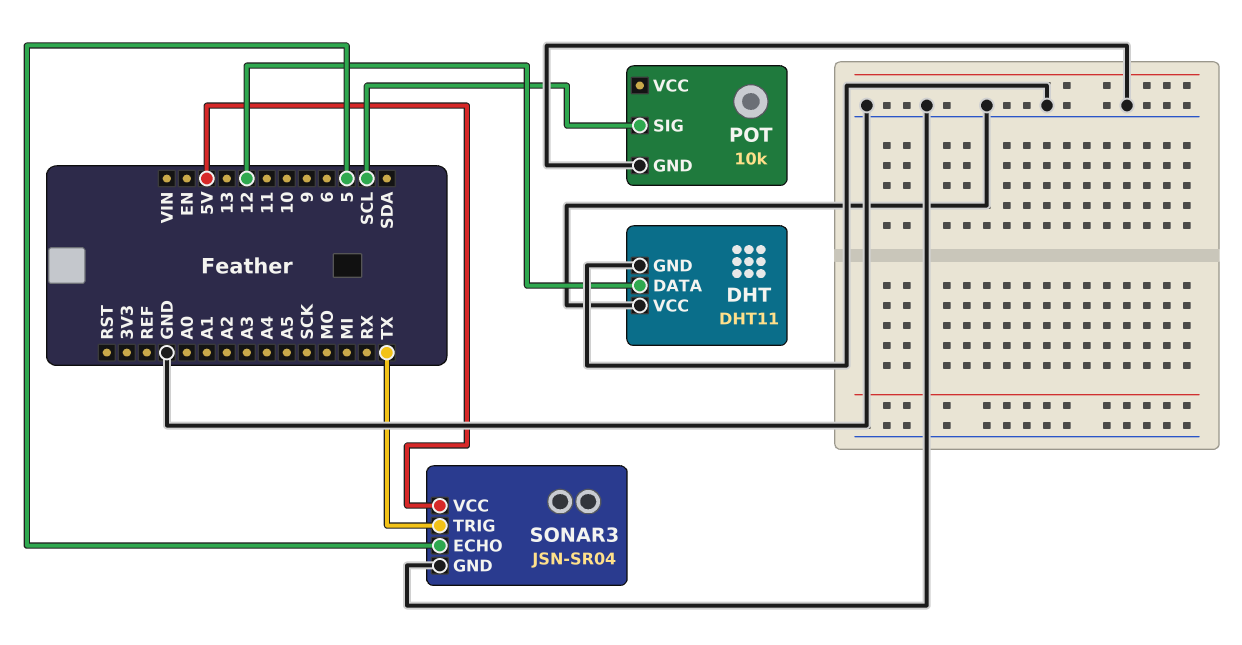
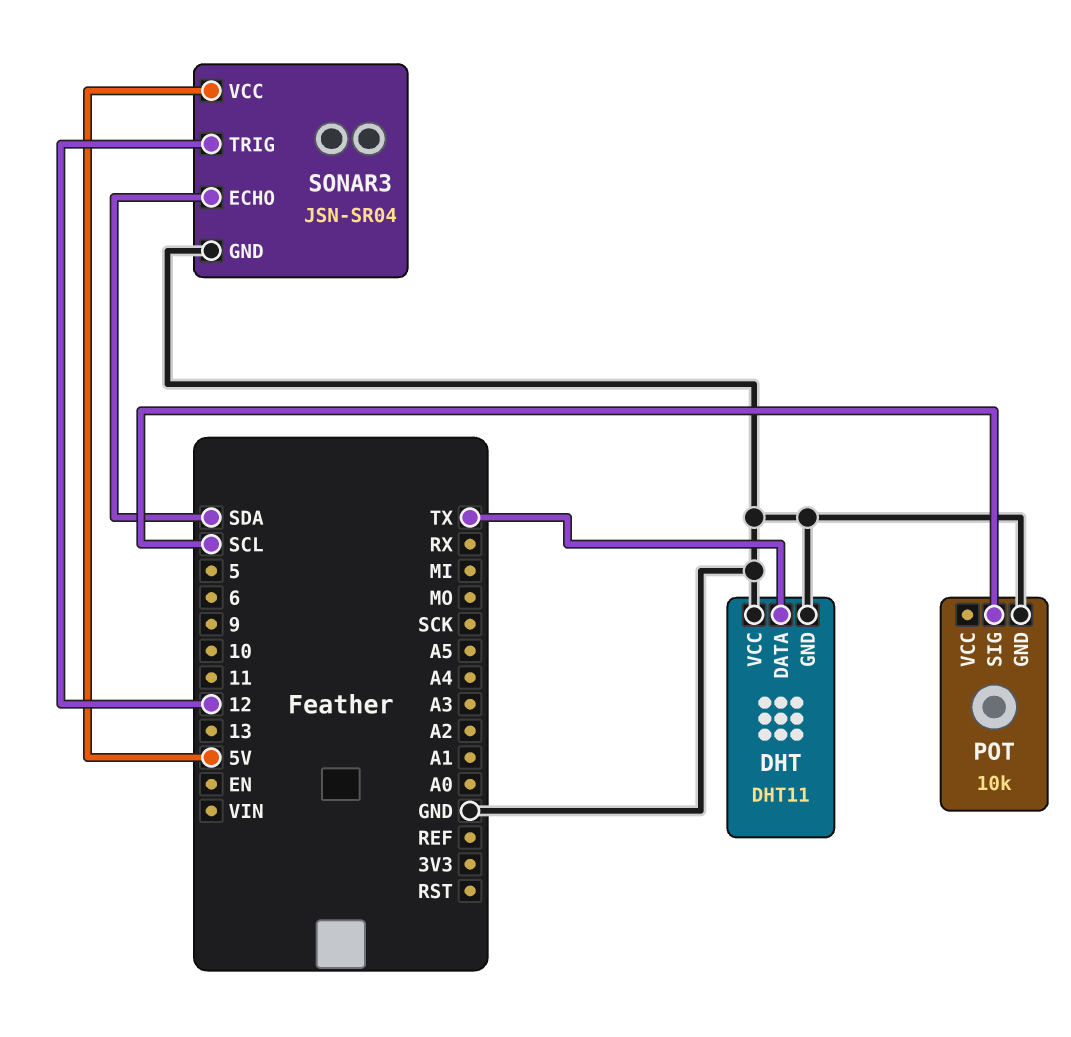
DHT pin DATA: 12 -> TX
SONAR3 pin ECHO: 5 -> SDA
SONAR3 pin TRIG: TX -> 12

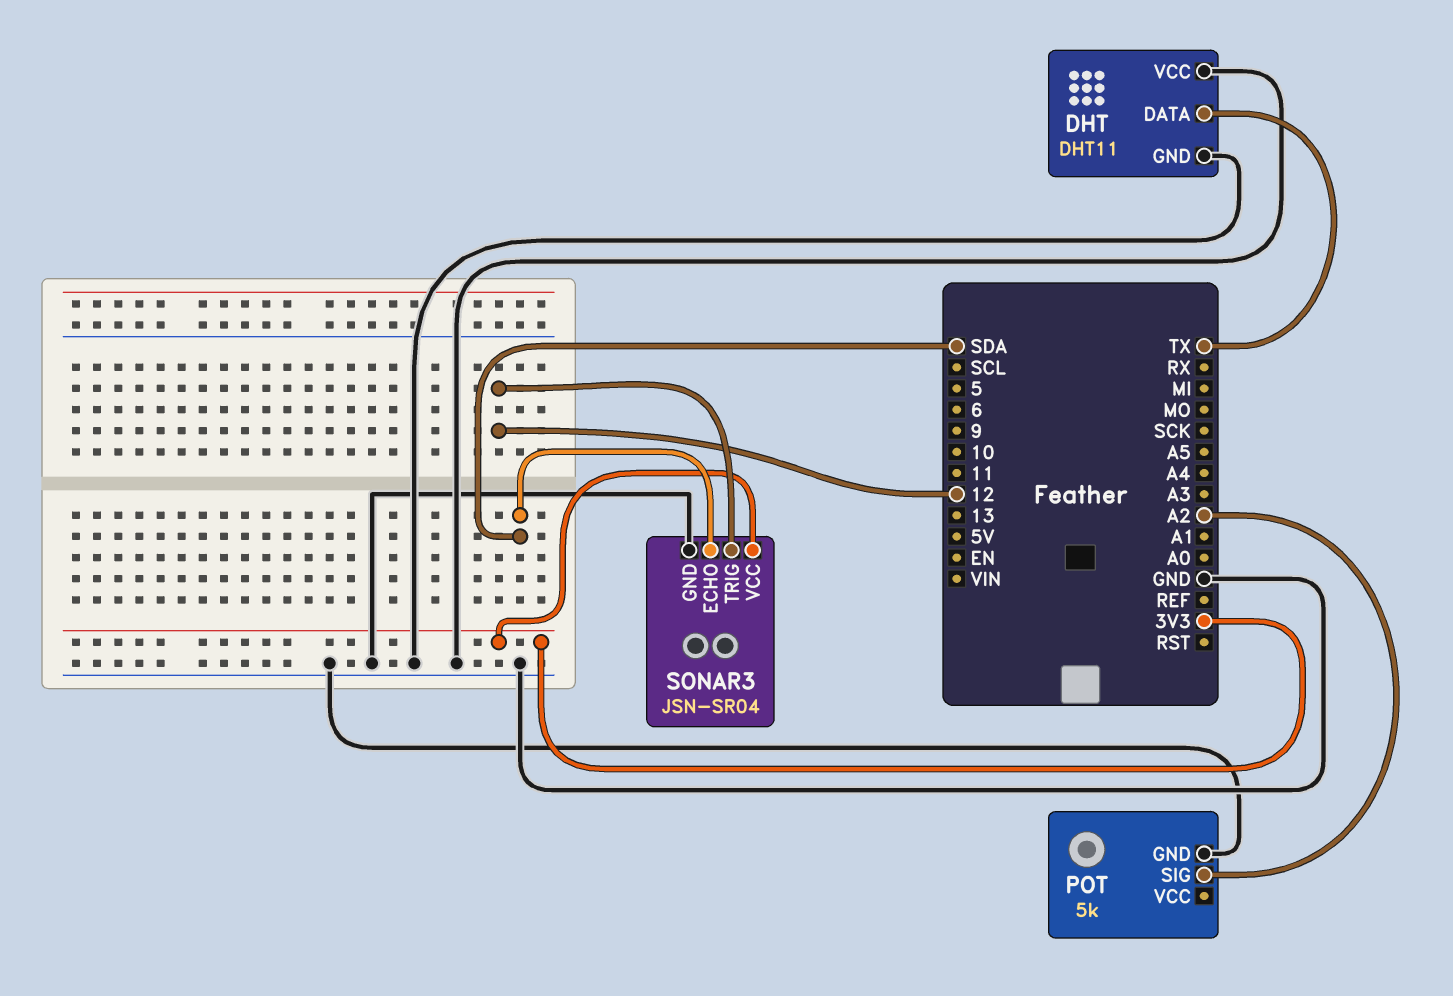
POT: 10k -> 5k
POT pin SIG: SCL -> A2
SONAR3 pin VCC: 5V -> 3V3

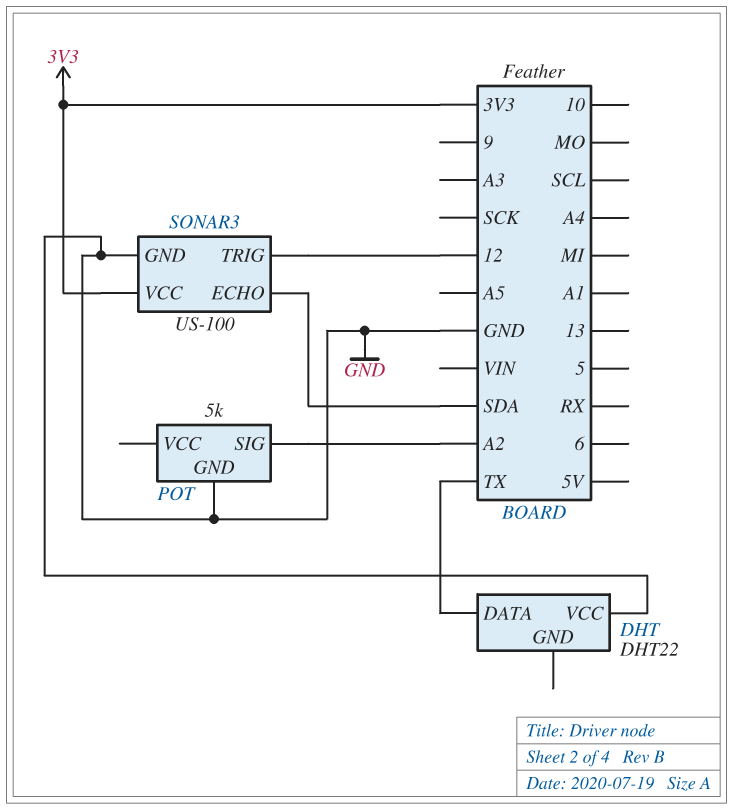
DHT: DHT11 -> DHT22
DHT pin GND: GND -> none
SONAR3: JSN-SR04 -> US-100

